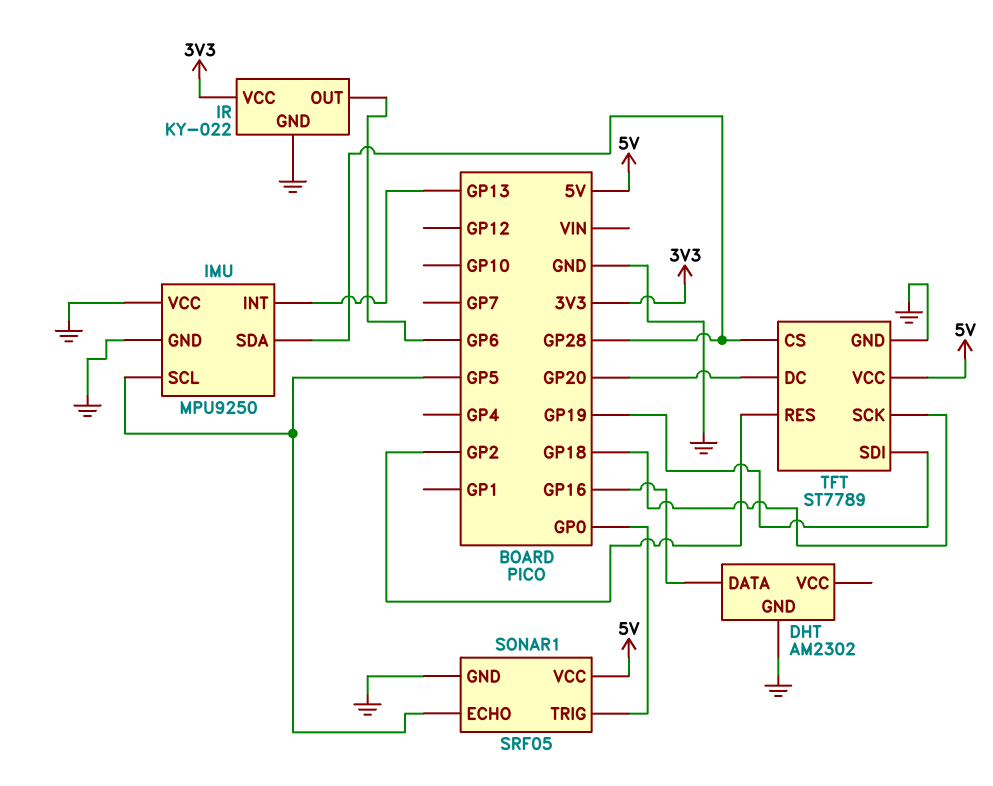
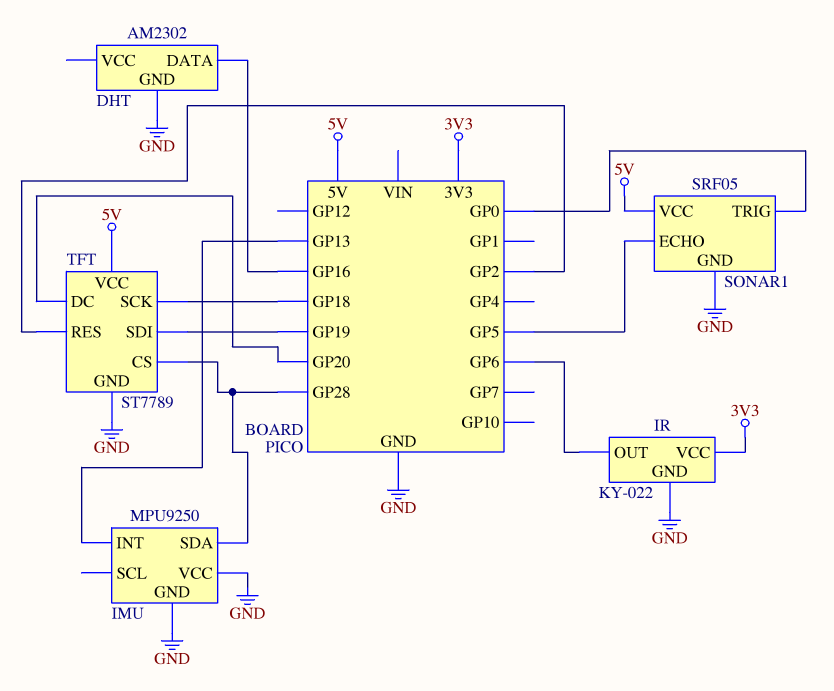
IMU pin SCL: GP5 -> none

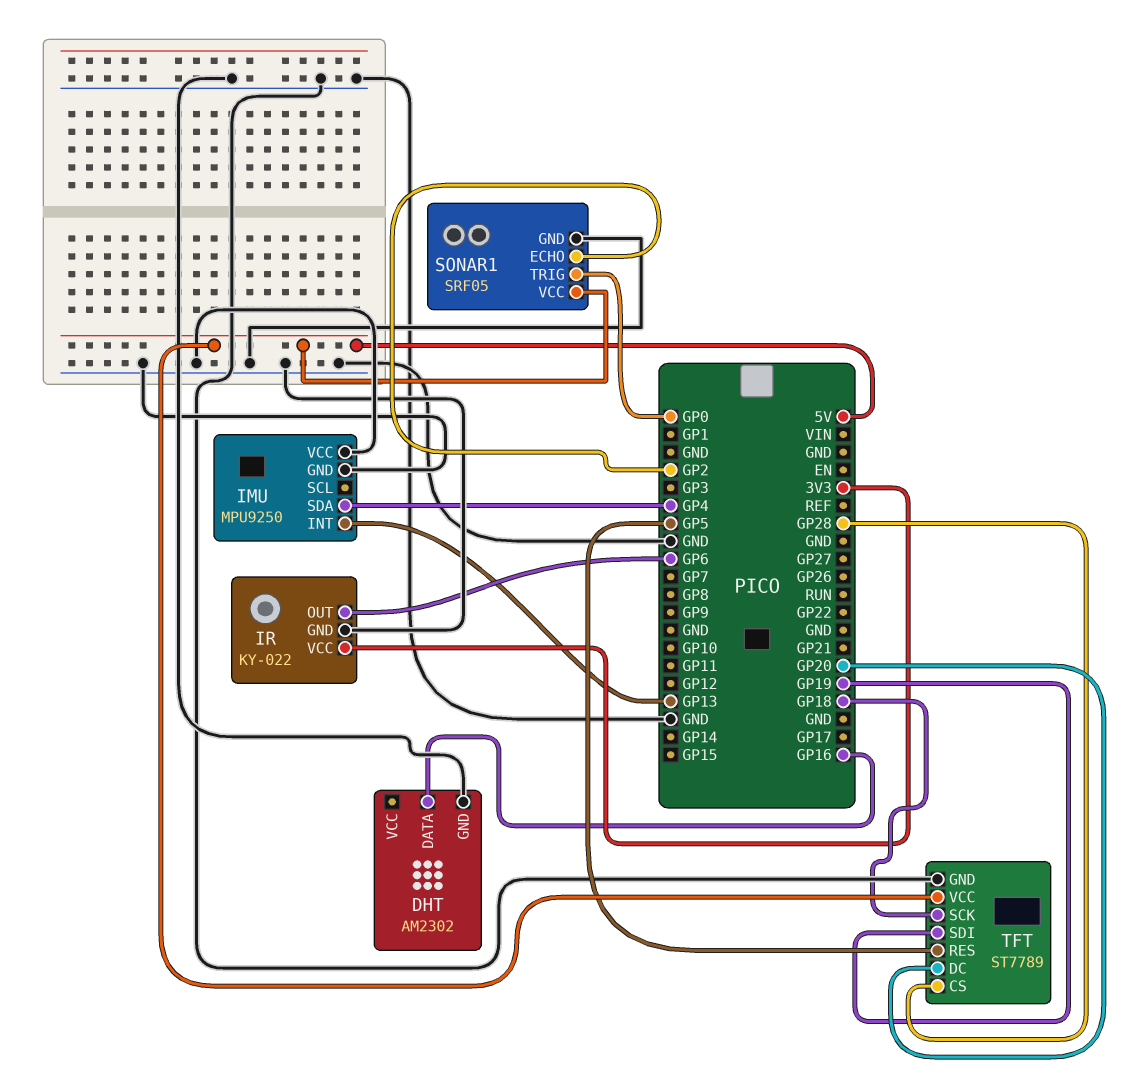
IMU pin SDA: GP28 -> GP4
SONAR1 pin ECHO: GP5 -> GP2
TFT pin RES: GP2 -> GP5

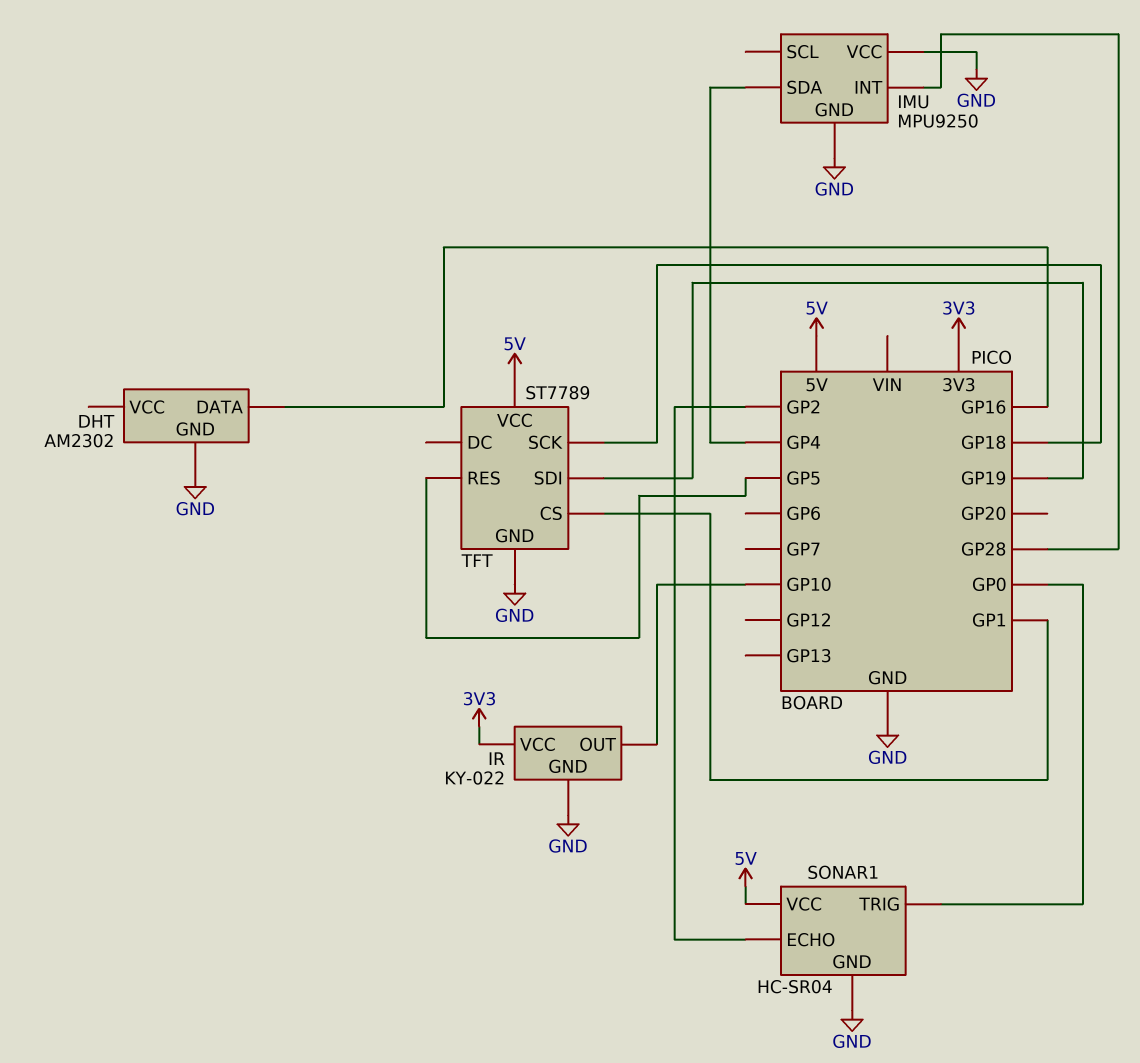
IMU pin INT: GP13 -> GP28
IR pin OUT: GP6 -> GP10
SONAR1: SRF05 -> HC-SR04
TFT pin CS: GP28 -> GP1
TFT pin DC: GP20 -> none

